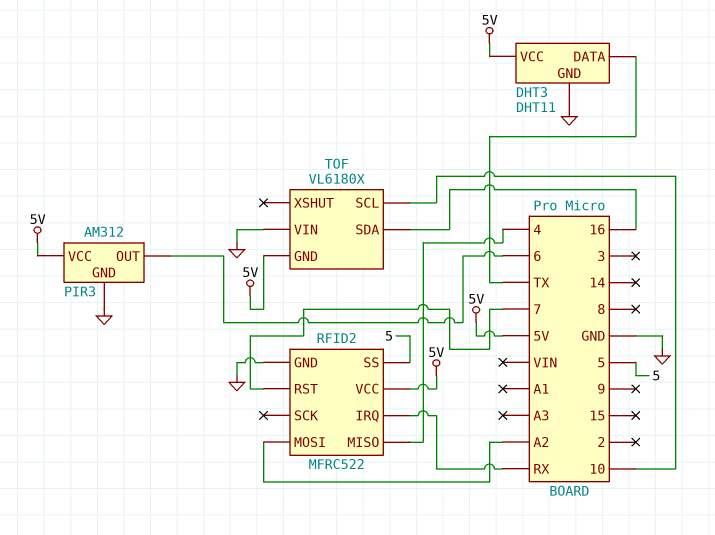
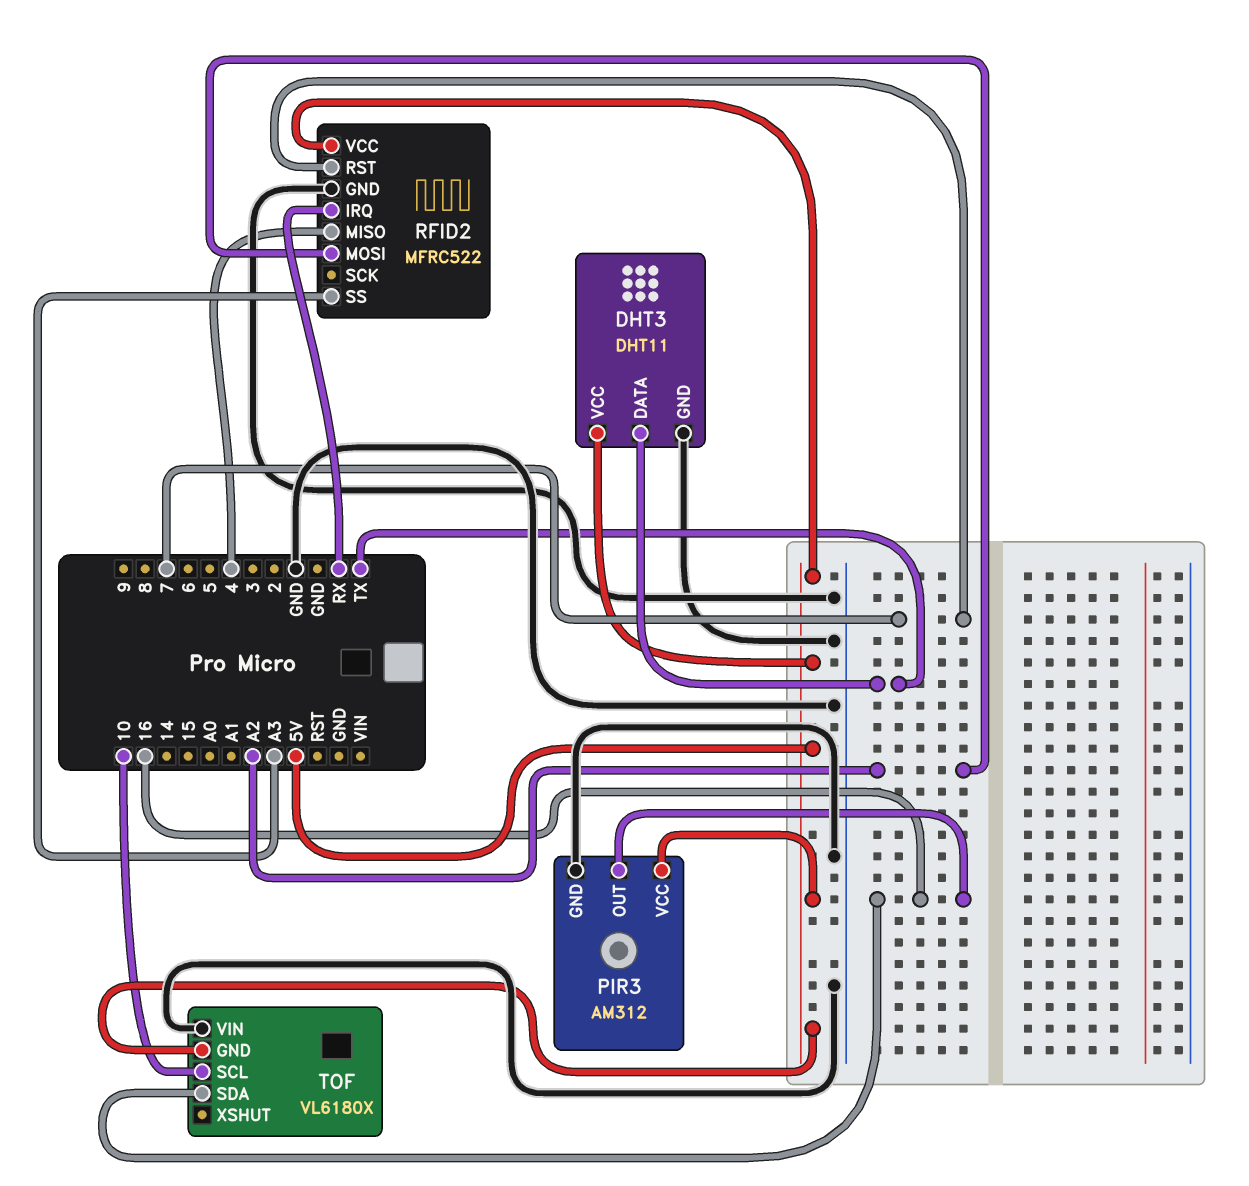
PIR3 pin OUT: 6 -> 16
RFID2 pin SS: 5 -> A3

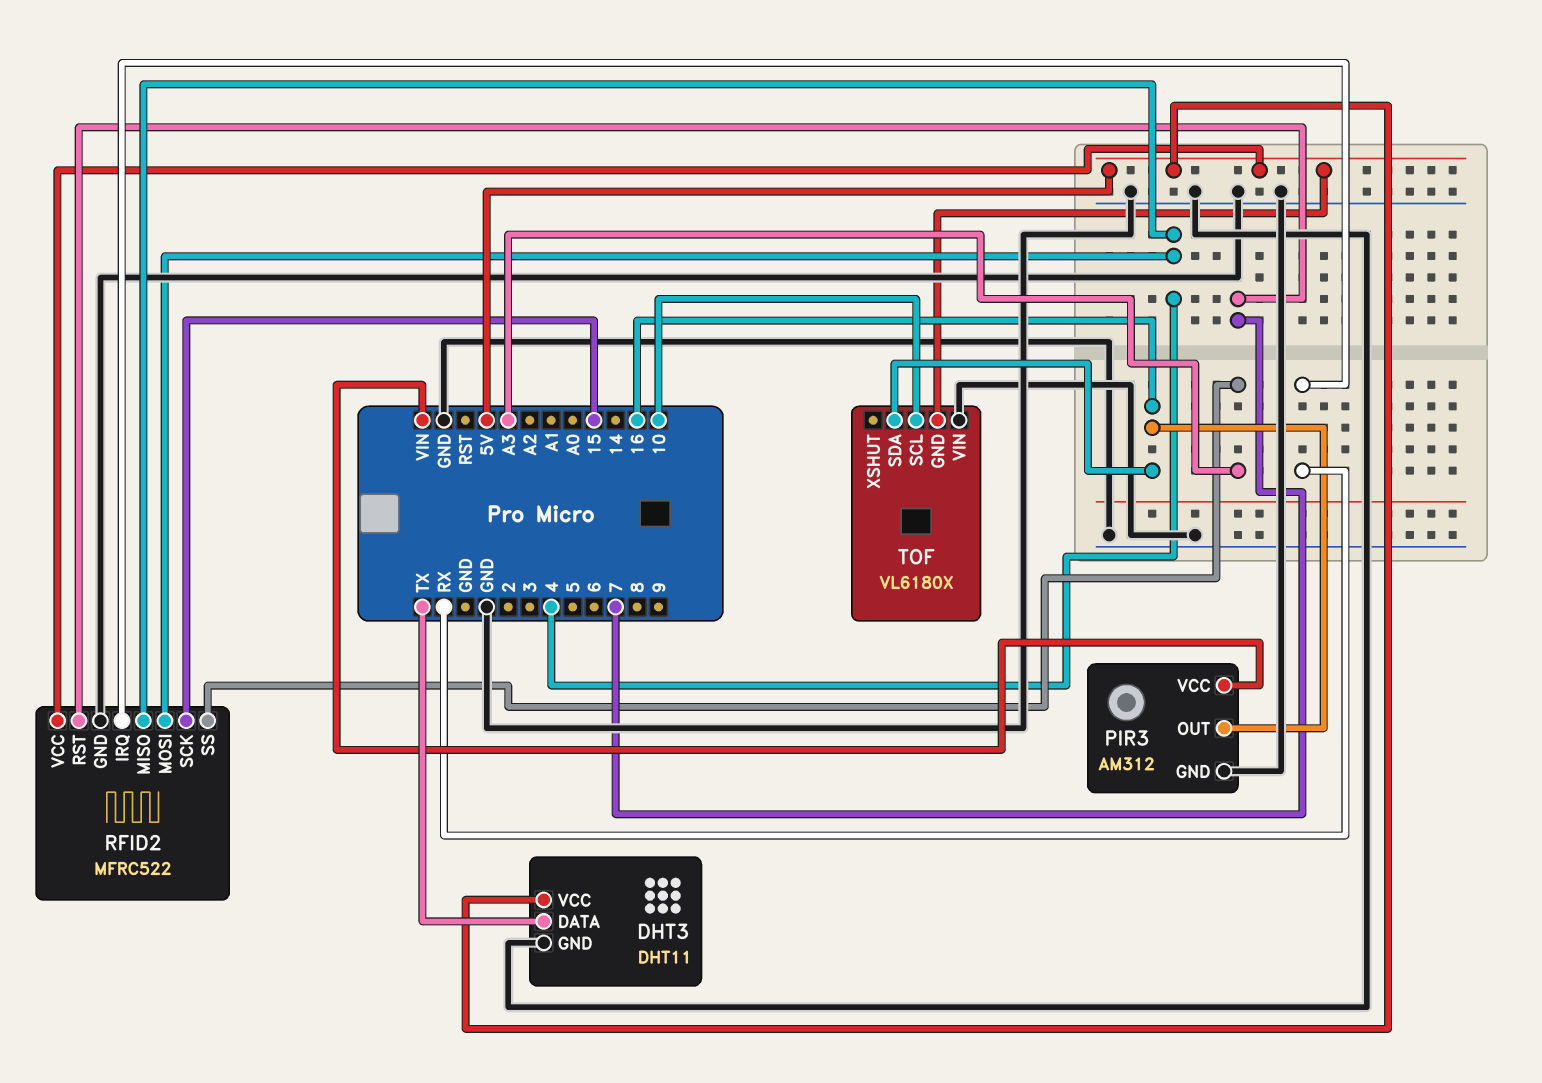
PIR3 pin VCC: 5V -> VIN
RFID2 pin MOSI: A2 -> 4
RFID2 pin SCK: none -> 15

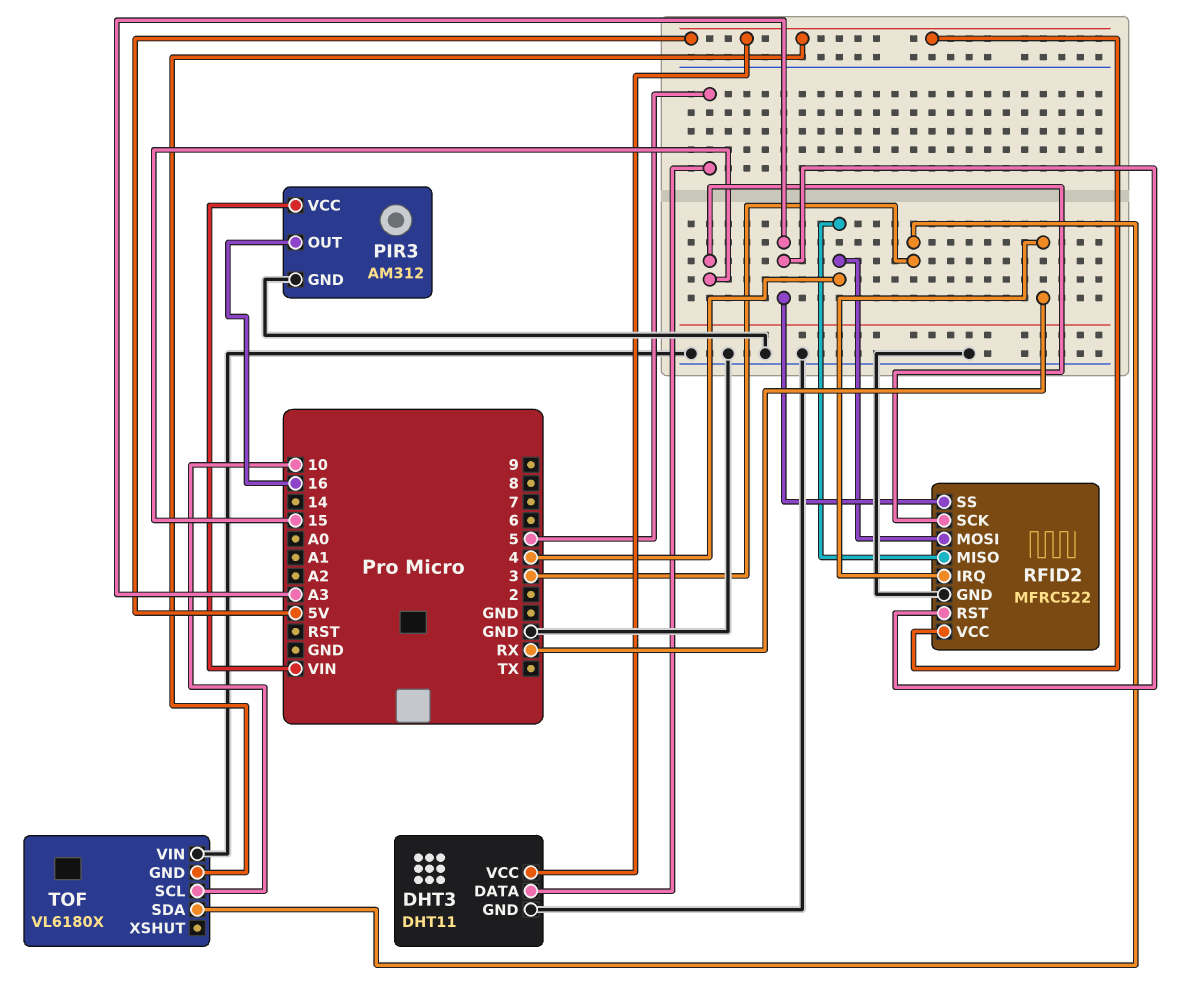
DHT3 pin DATA: TX -> 5
RFID2 pin RST: 7 -> A3
TOF pin SDA: 16 -> 3

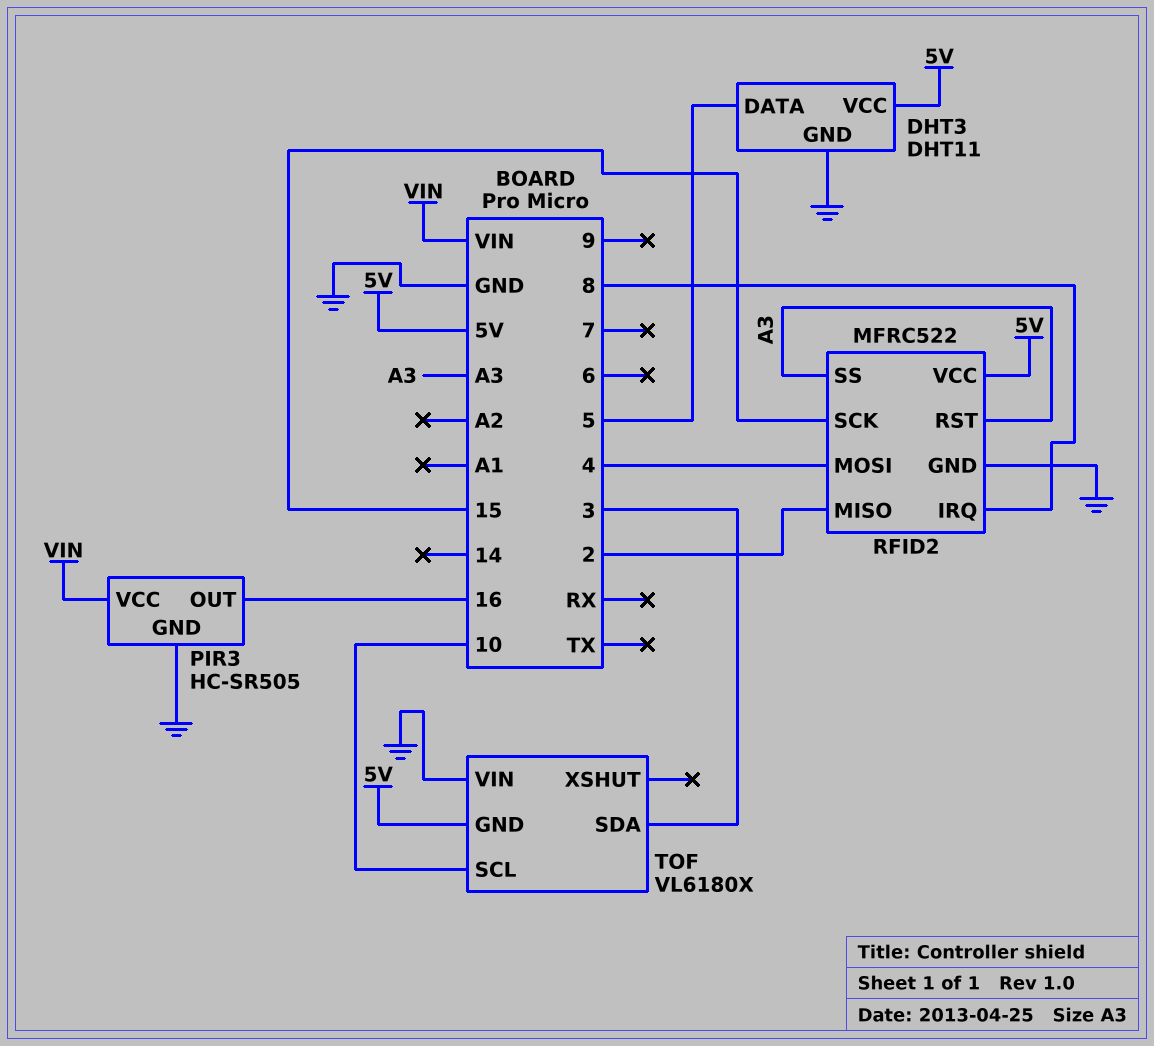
PIR3: AM312 -> HC-SR505
RFID2 pin IRQ: RX -> 8
RFID2 pin MISO: 4 -> 2

